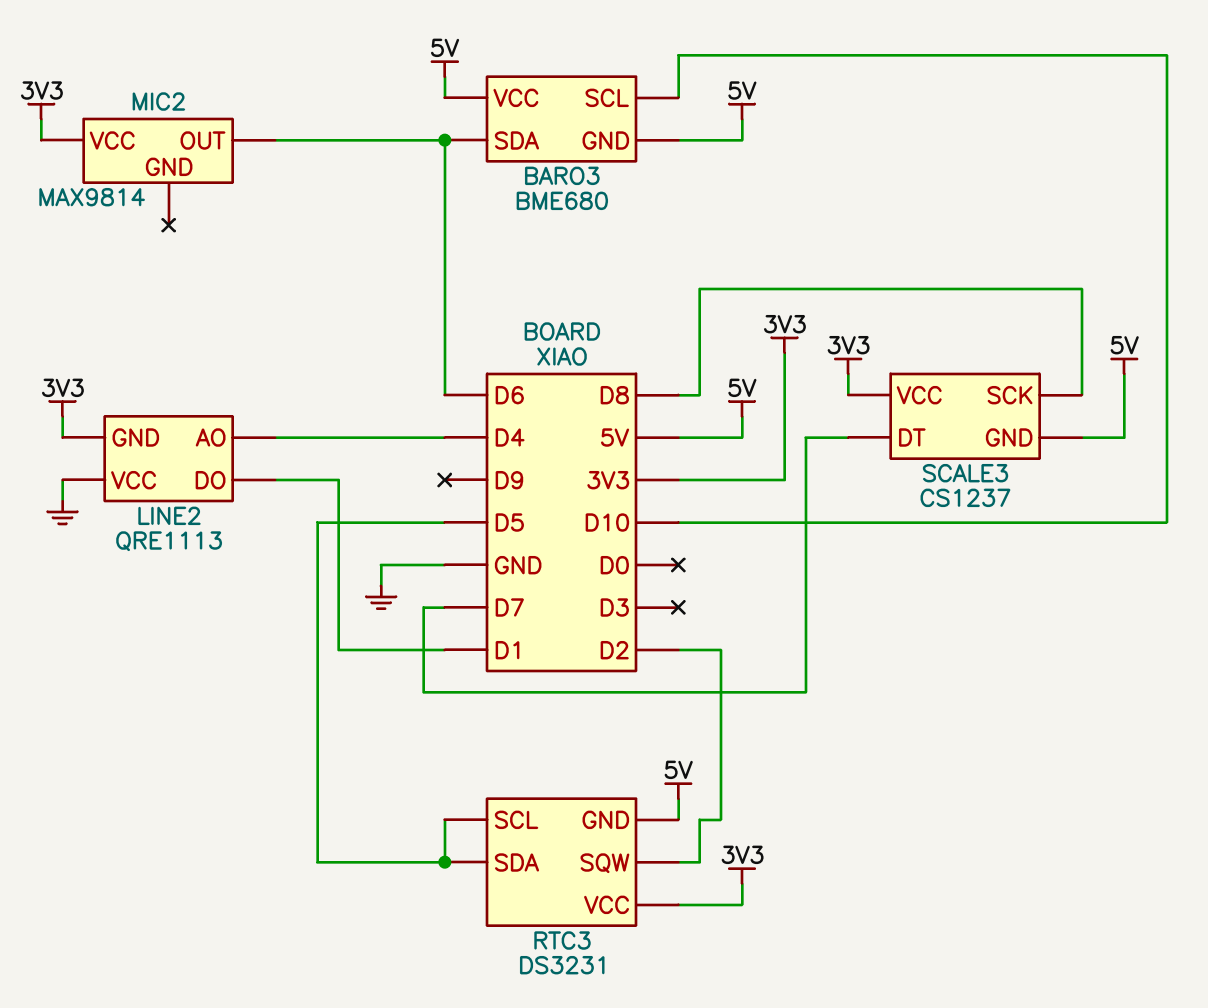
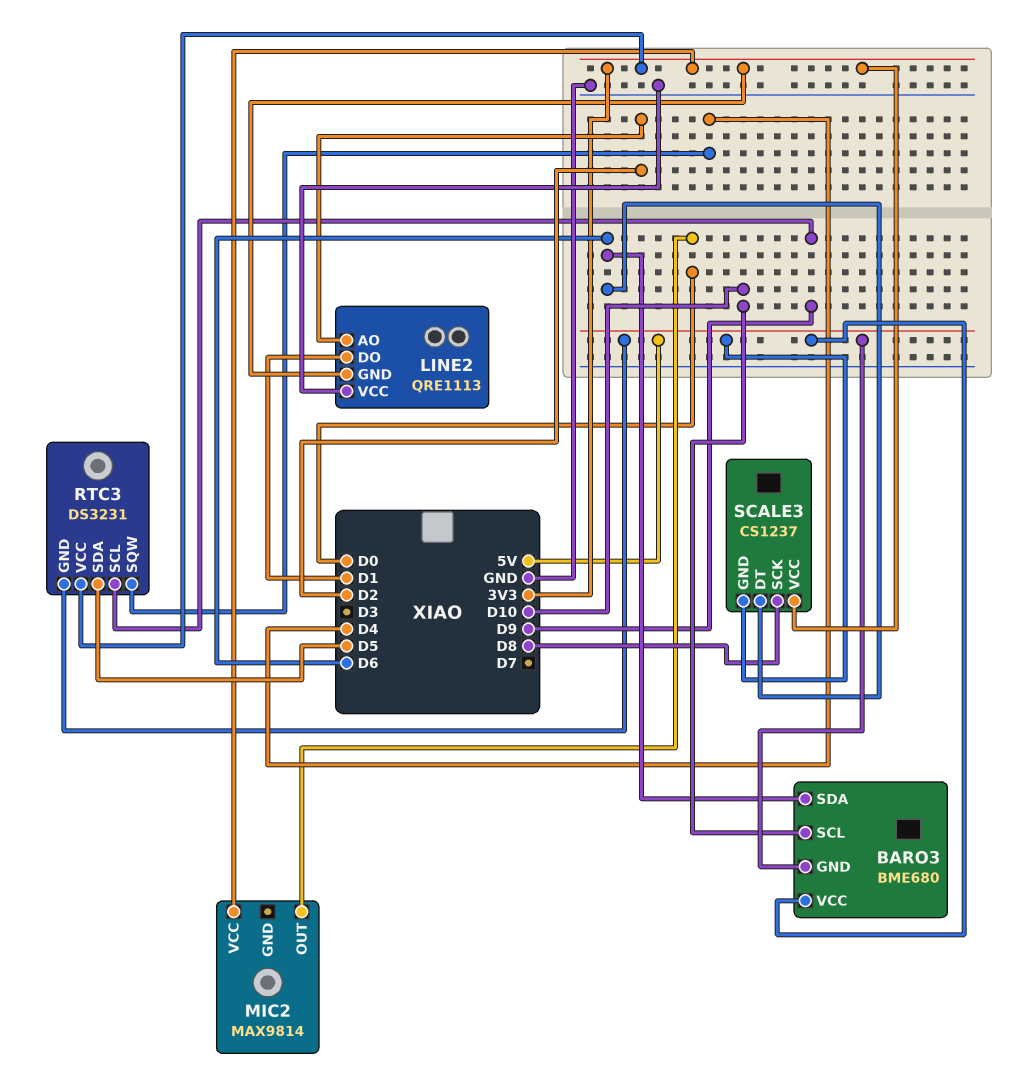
LINE2 pin AO: D4 -> D2
MIC2 pin OUT: D6 -> D0
RTC3 pin SCL: D5 -> D9
RTC3 pin SQW: D2 -> D4
SCALE3 pin DT: D7 -> D6

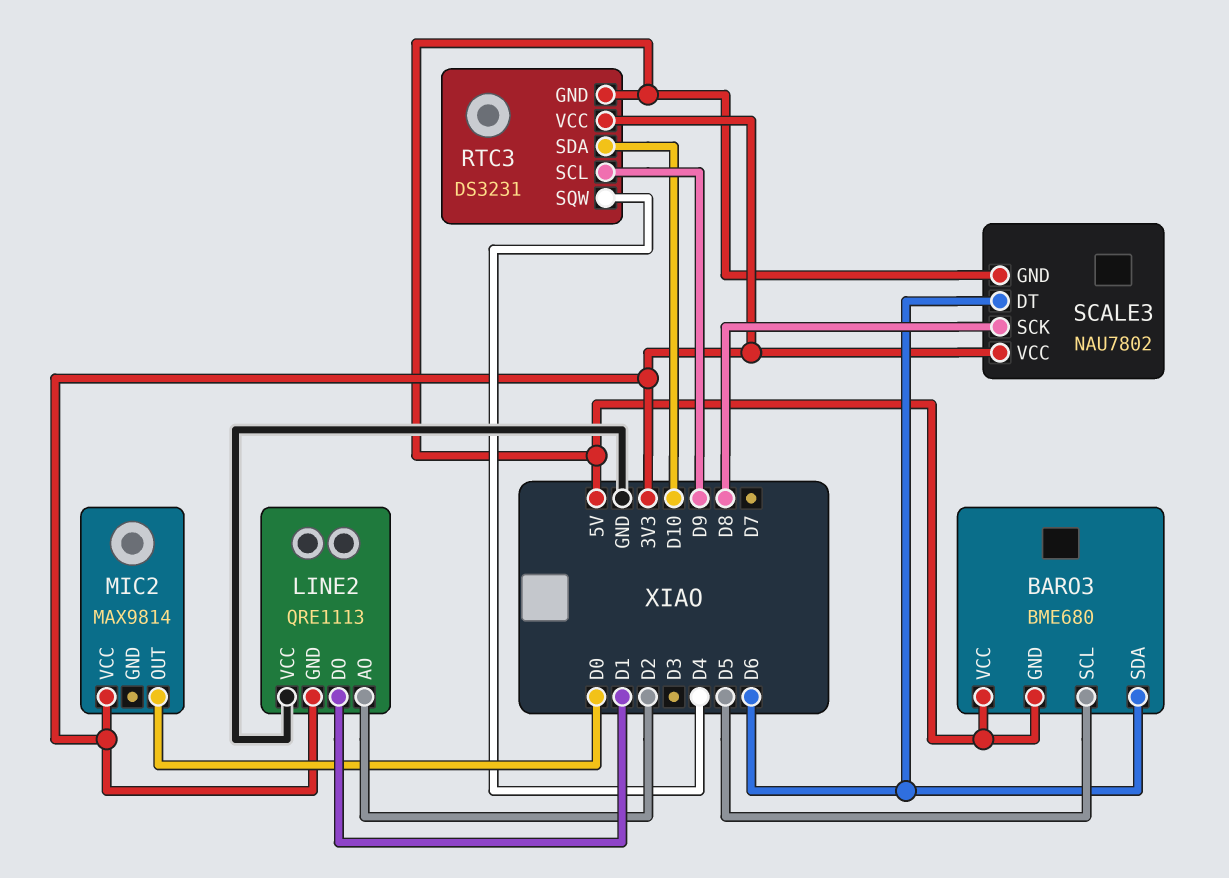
BARO3 pin SCL: D10 -> D5
RTC3 pin SDA: D5 -> D10
SCALE3: CS1237 -> NAU7802

